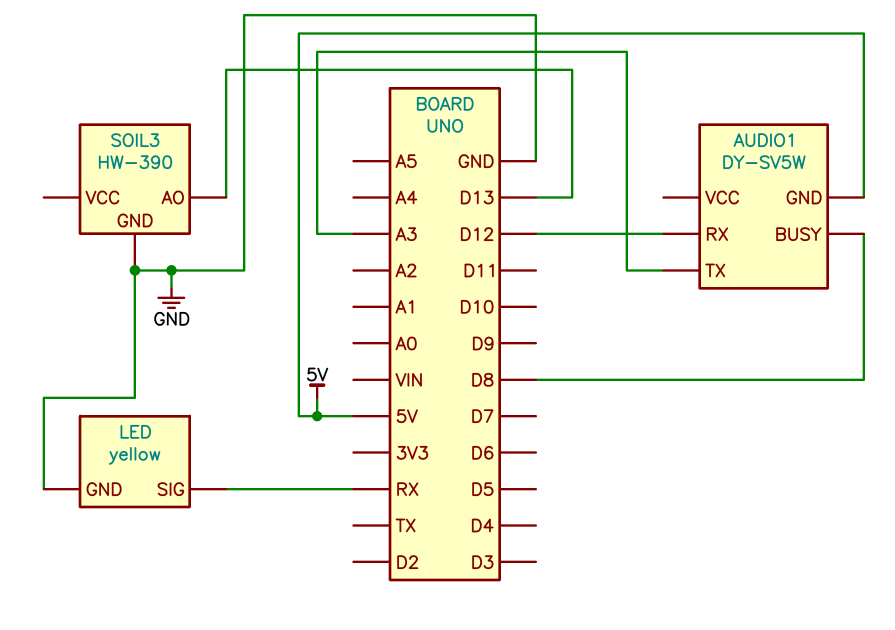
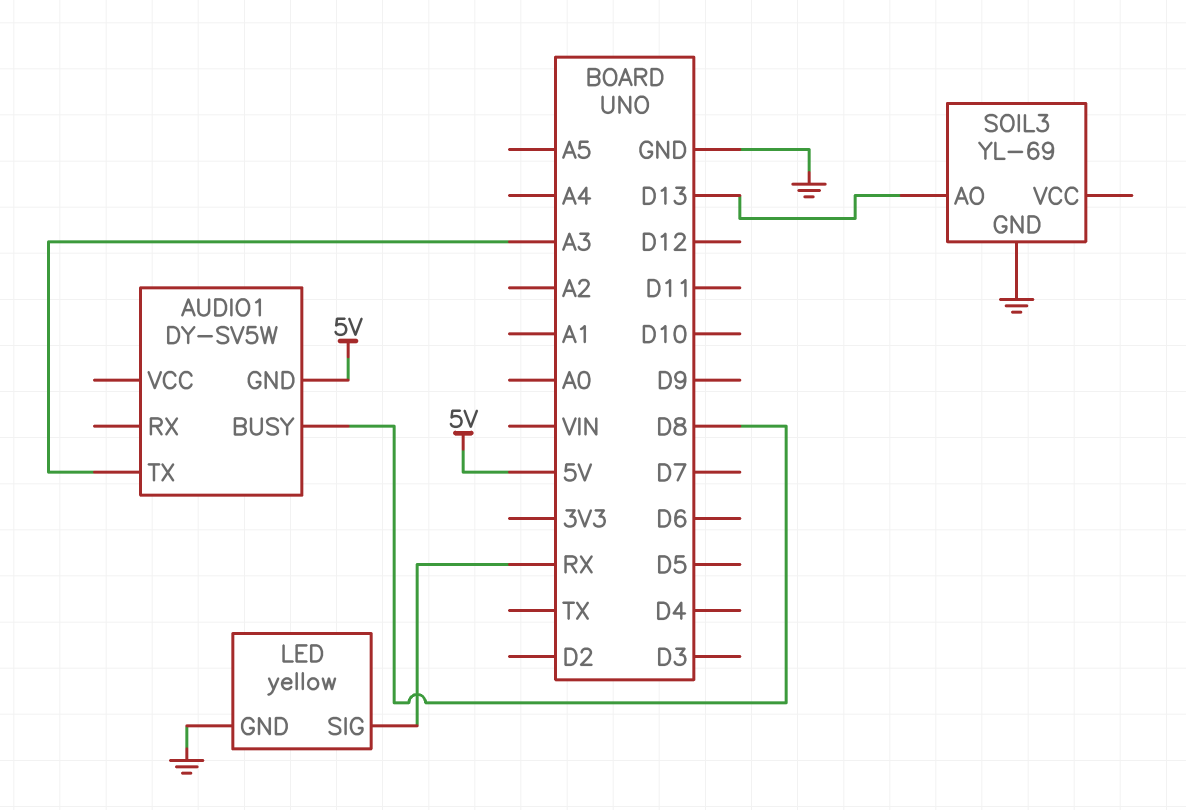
AUDIO1 pin RX: D12 -> none
SOIL3: HW-390 -> YL-69

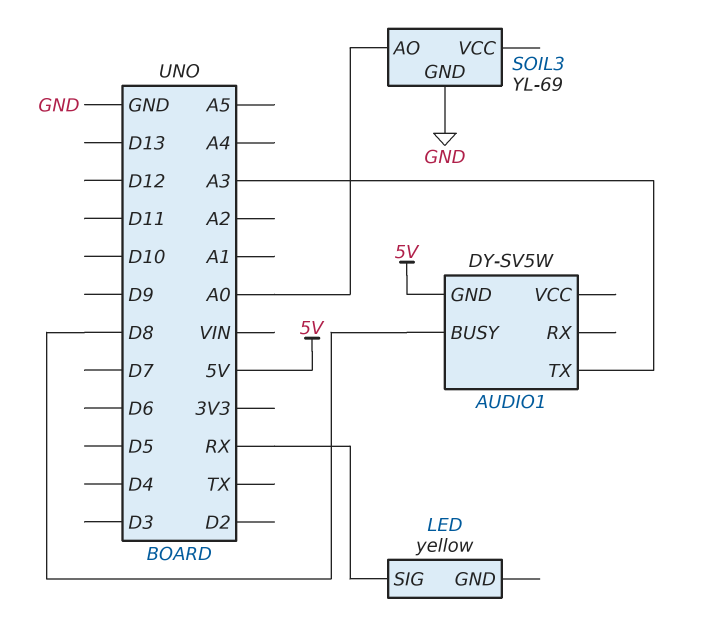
LED pin GND: GND -> none
SOIL3 pin AO: D13 -> A0

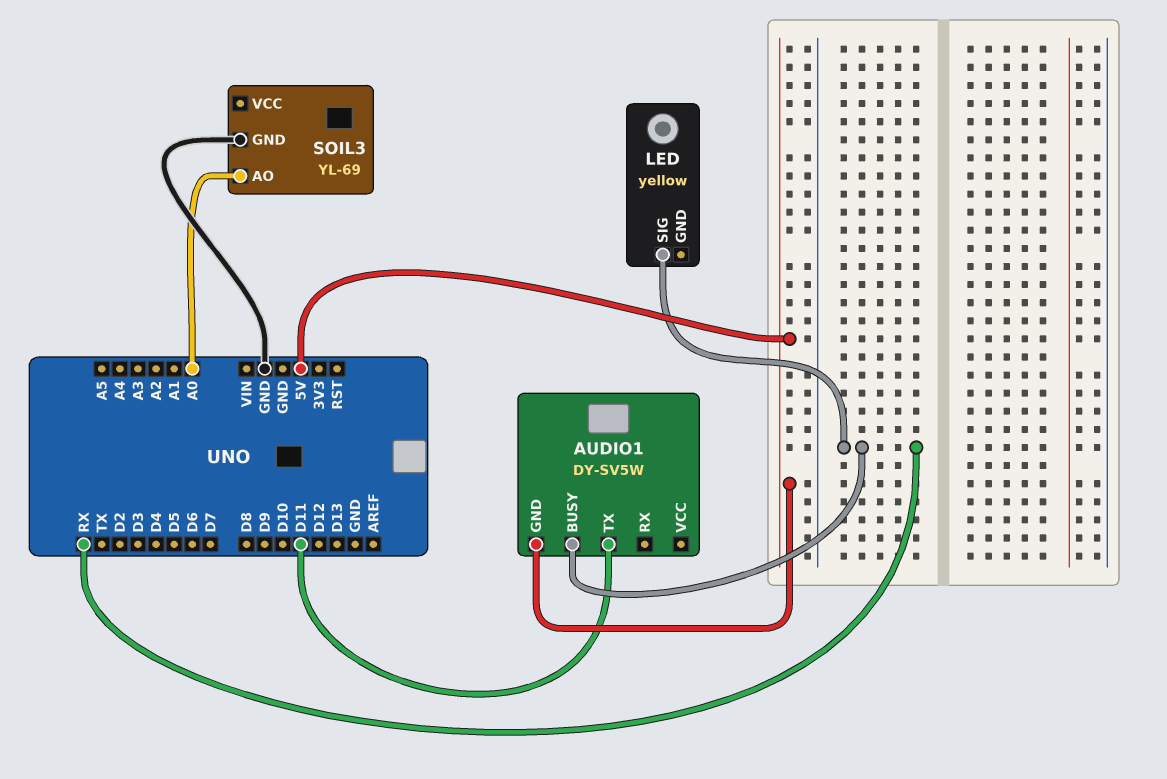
AUDIO1 pin BUSY: D8 -> RX
AUDIO1 pin TX: A3 -> D11

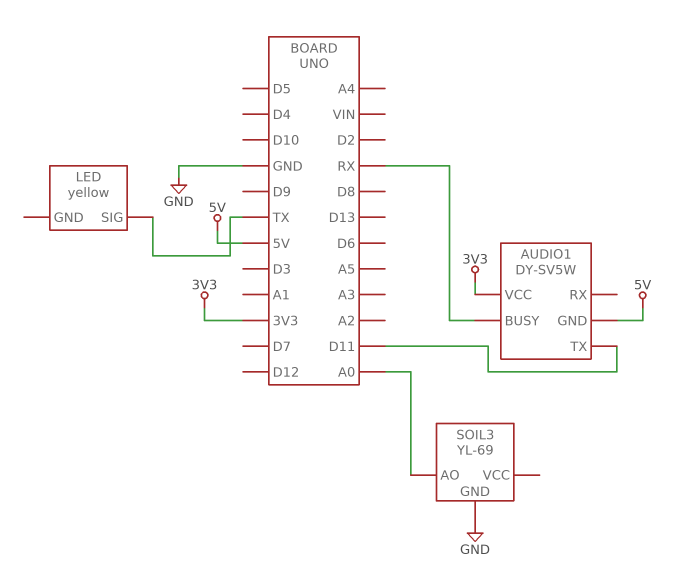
AUDIO1 pin VCC: none -> 3V3
LED pin SIG: RX -> TX

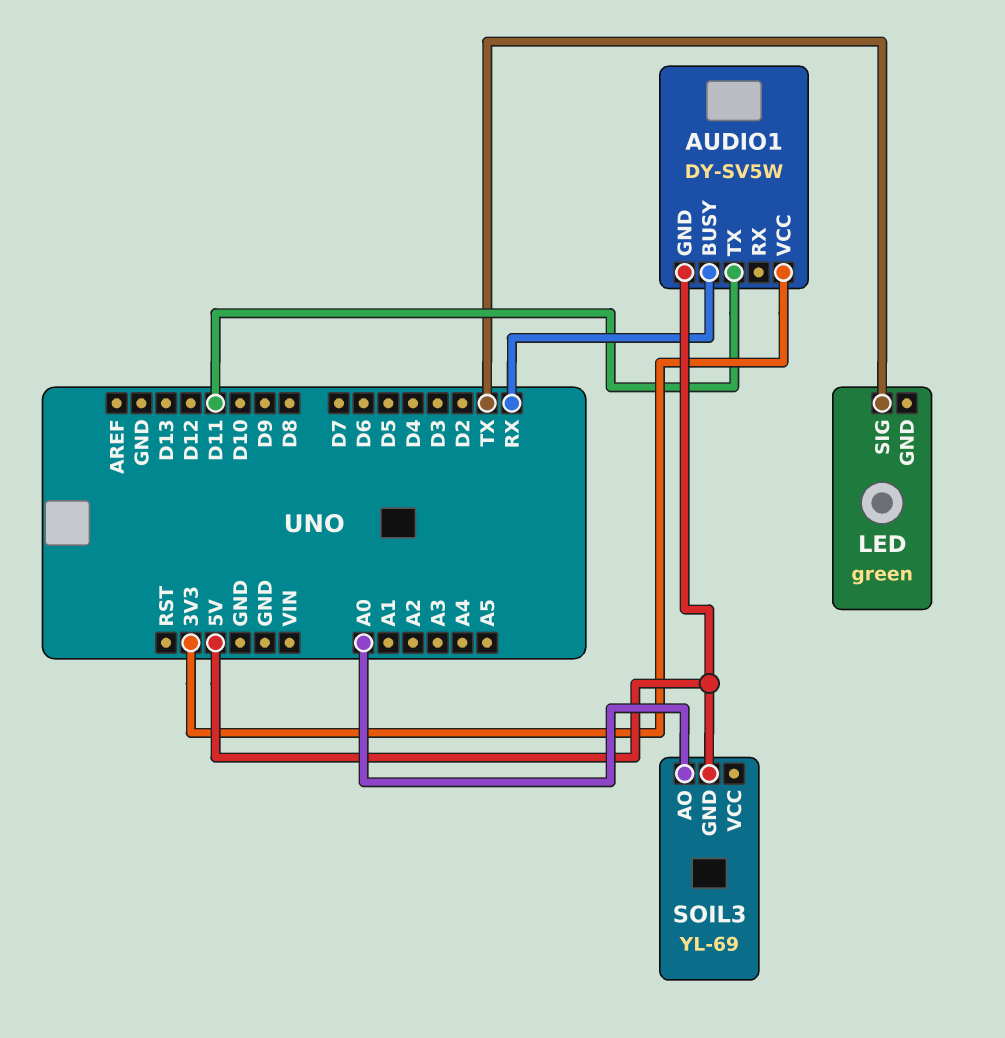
LED: yellow -> green
SOIL3 pin GND: GND -> 5V

